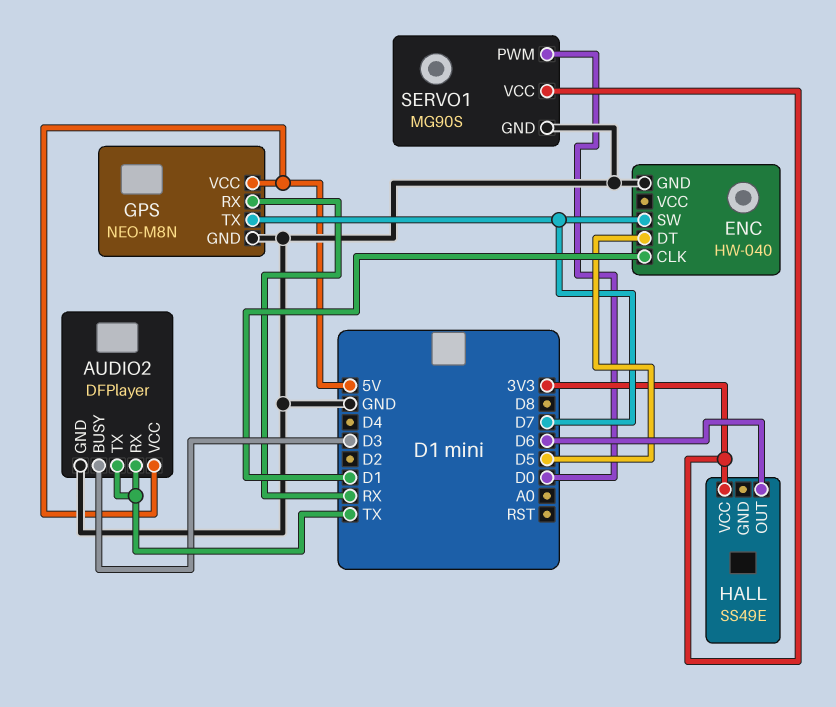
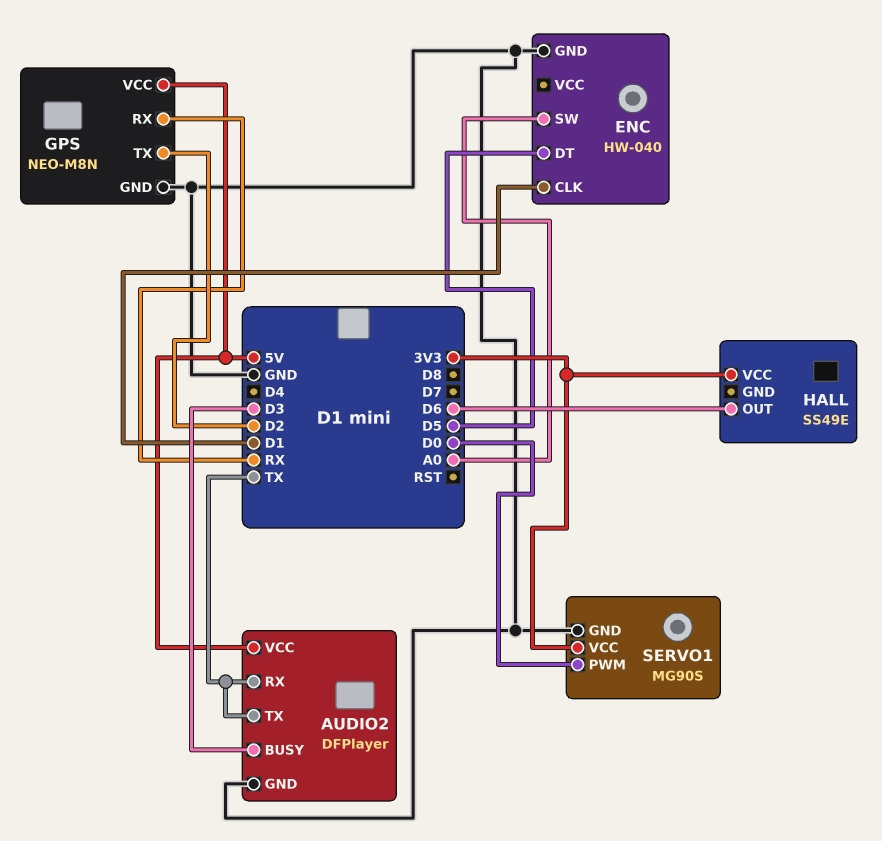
ENC pin SW: D7 -> A0
GPS pin TX: D7 -> D2

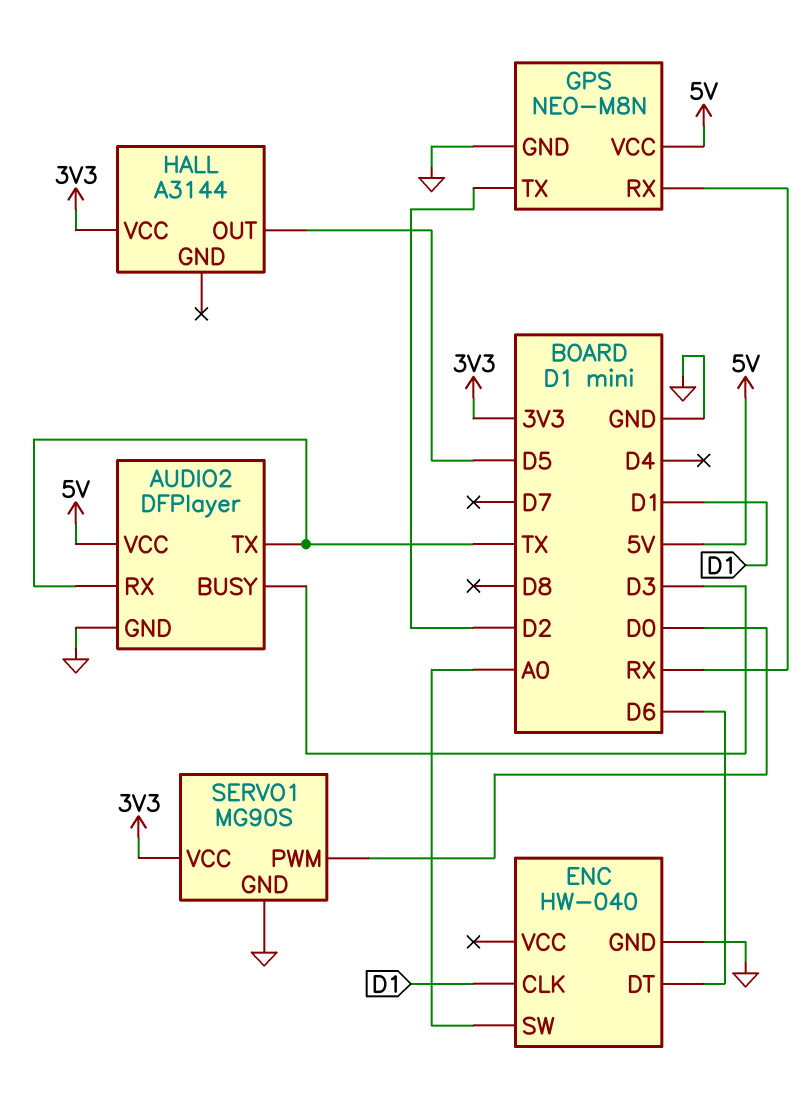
ENC pin DT: D5 -> D6
HALL: SS49E -> A3144
HALL pin OUT: D6 -> D5

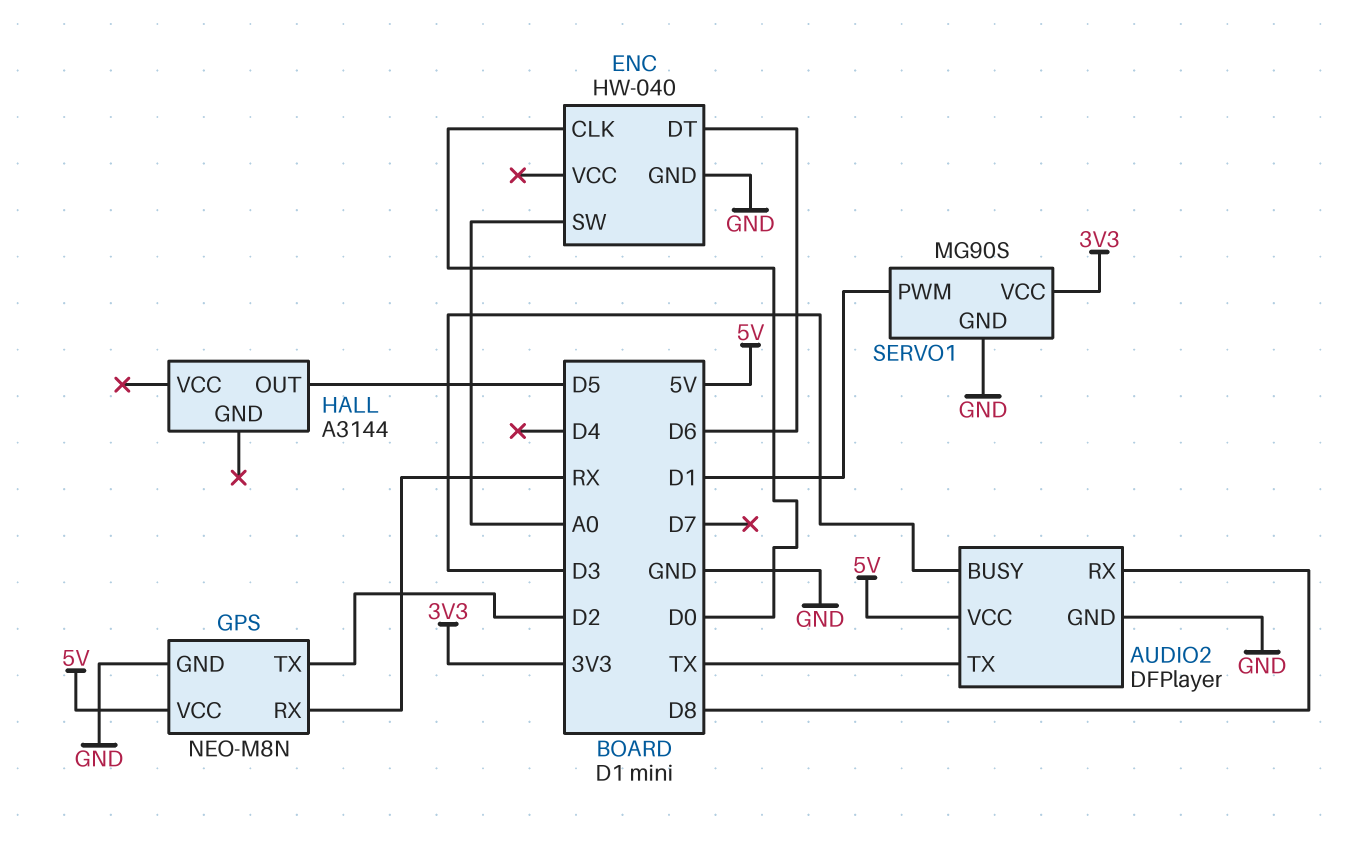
AUDIO2 pin RX: TX -> D8
ENC pin CLK: D1 -> D0
HALL pin VCC: 3V3 -> none
SERVO1 pin PWM: D0 -> D1

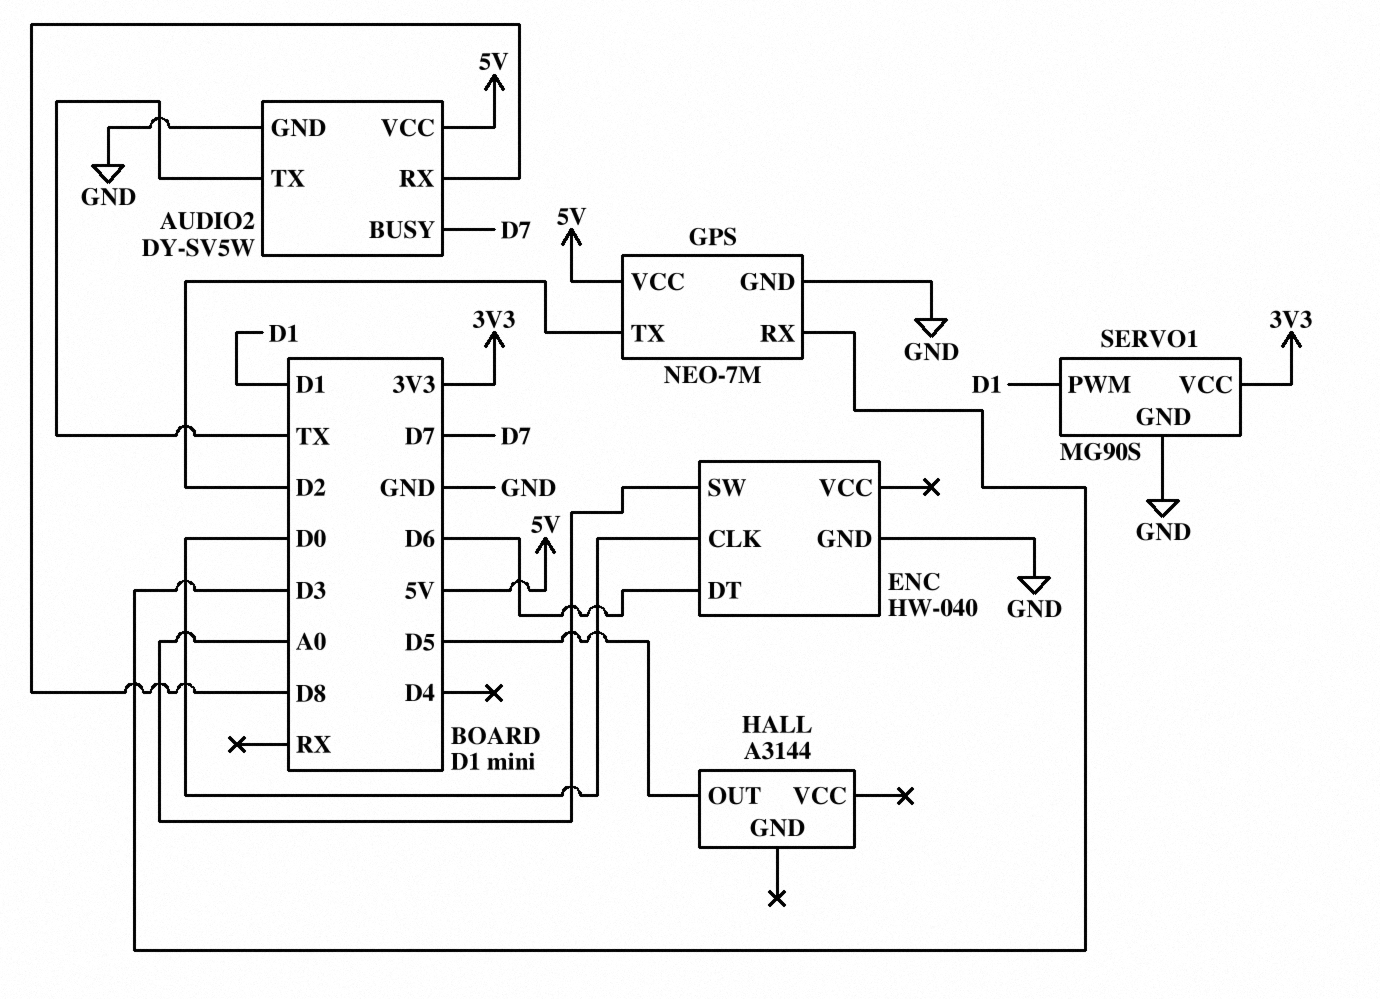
AUDIO2: DFPlayer -> DY-SV5W
AUDIO2 pin BUSY: D3 -> D7
GPS: NEO-M8N -> NEO-7M
GPS pin RX: RX -> D3

